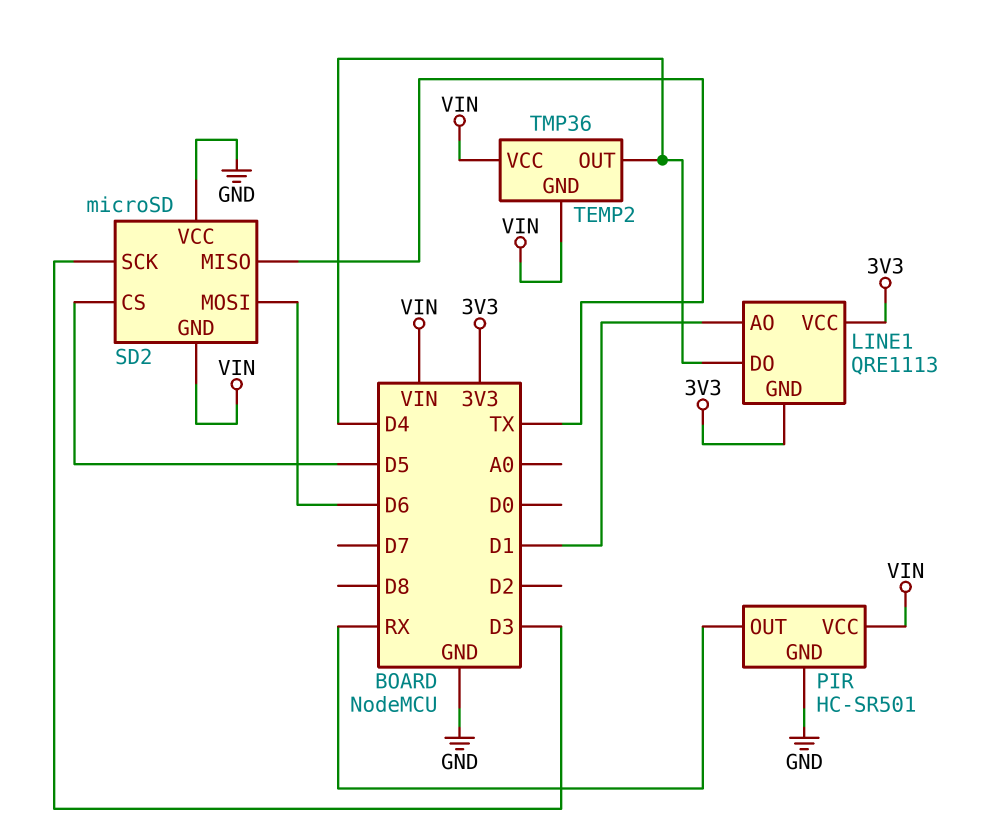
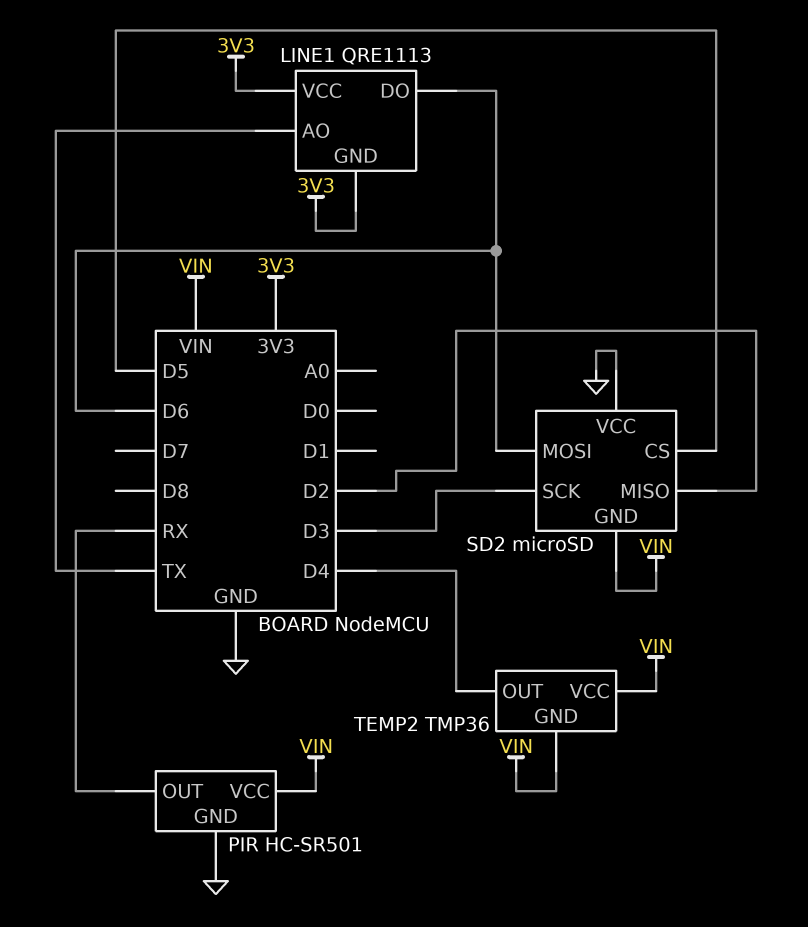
LINE1 pin AO: D1 -> TX
LINE1 pin DO: D4 -> D6
SD2 pin MISO: TX -> D2

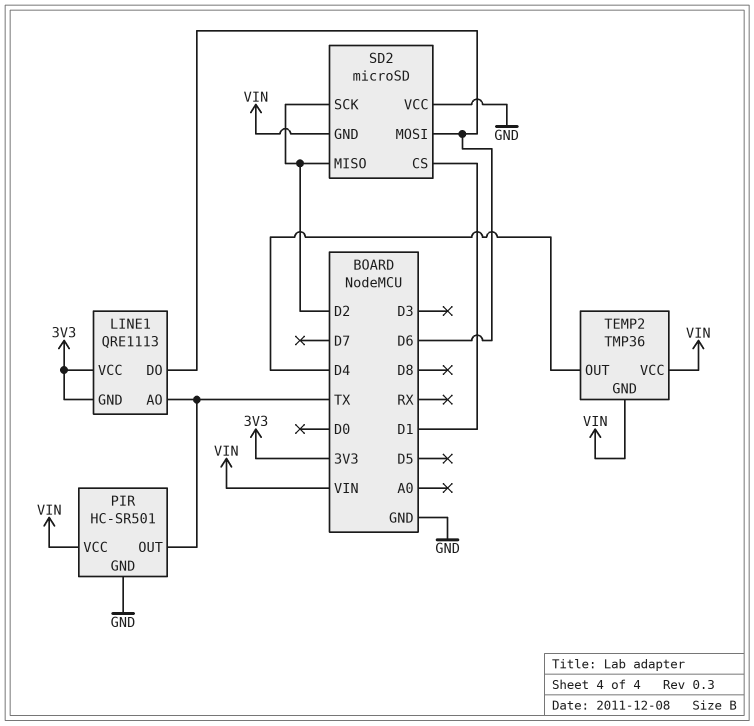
PIR pin OUT: RX -> TX
SD2 pin CS: D5 -> D1
SD2 pin SCK: D3 -> D2

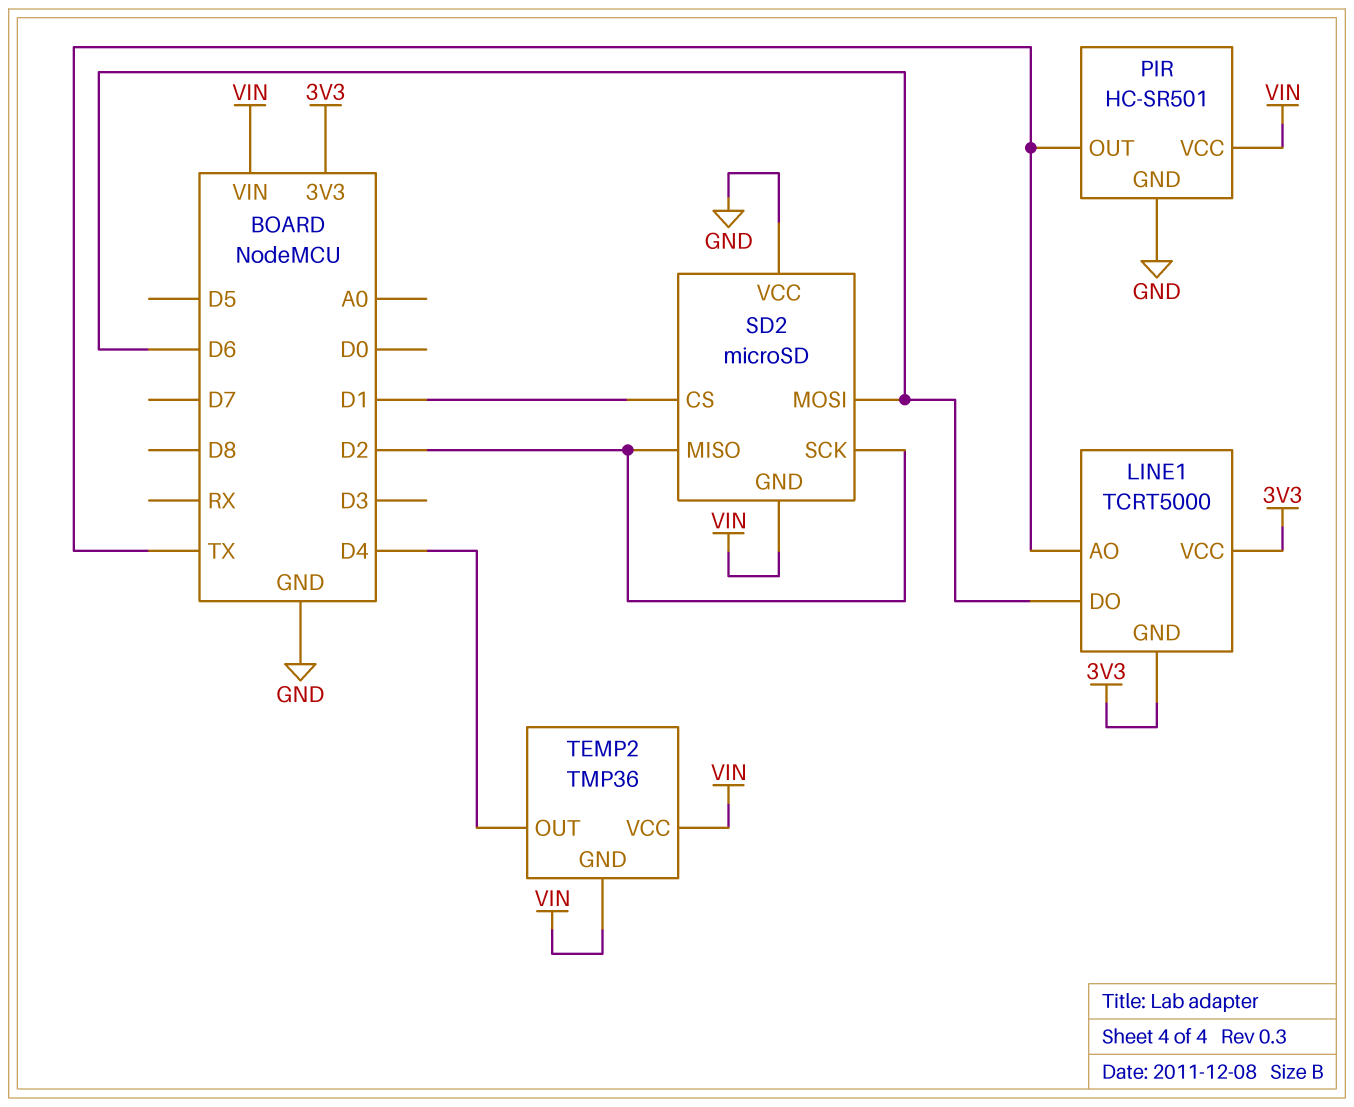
LINE1: QRE1113 -> TCRT5000

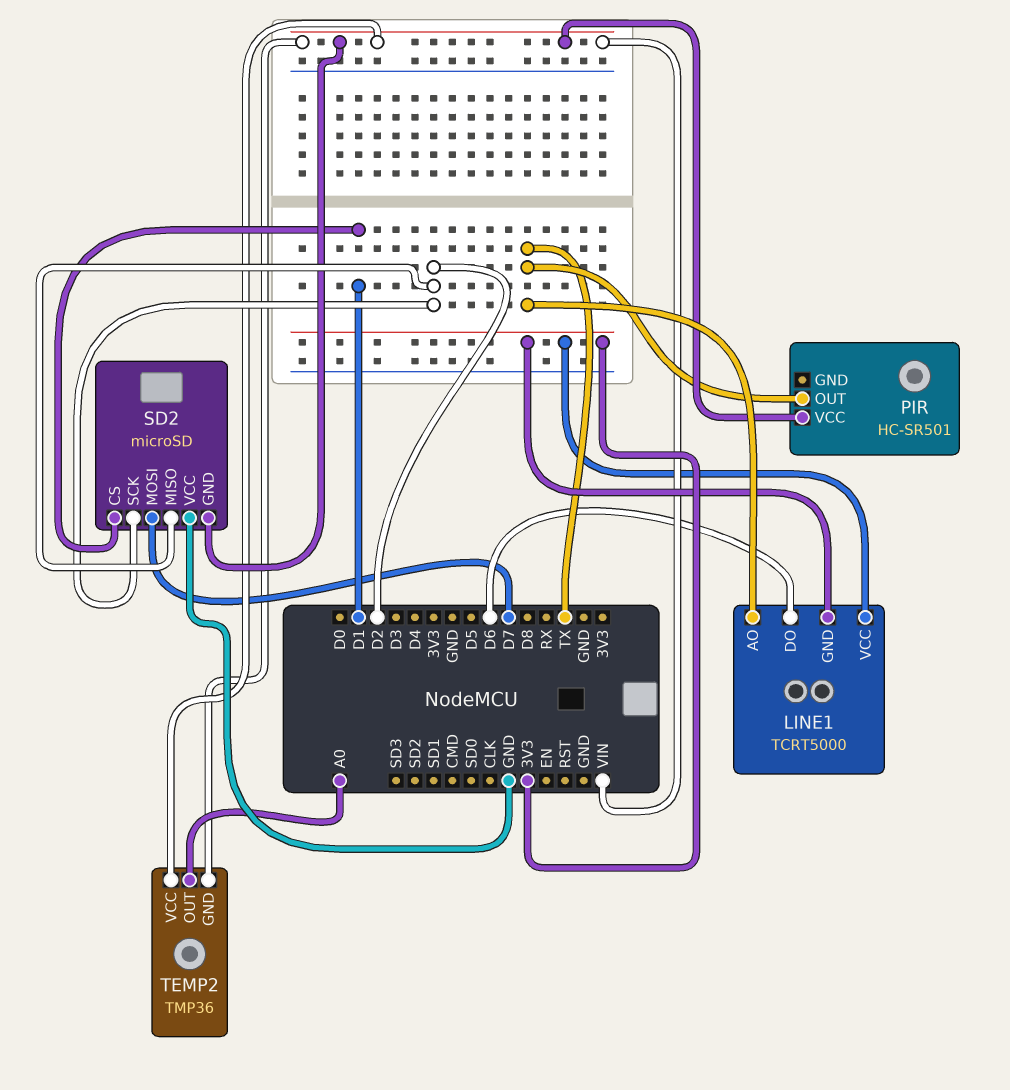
PIR pin GND: GND -> none
SD2 pin MOSI: D6 -> D7
TEMP2 pin OUT: D4 -> A0

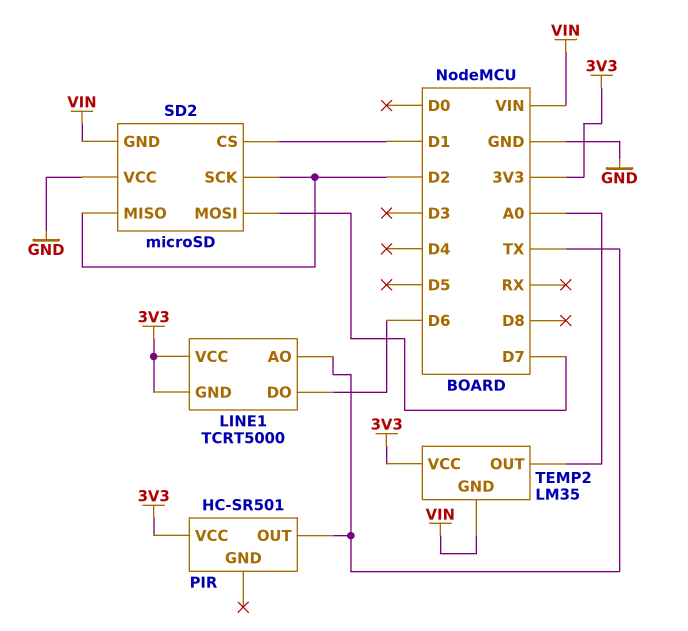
PIR pin VCC: VIN -> 3V3
TEMP2: TMP36 -> LM35
TEMP2 pin VCC: VIN -> 3V3

